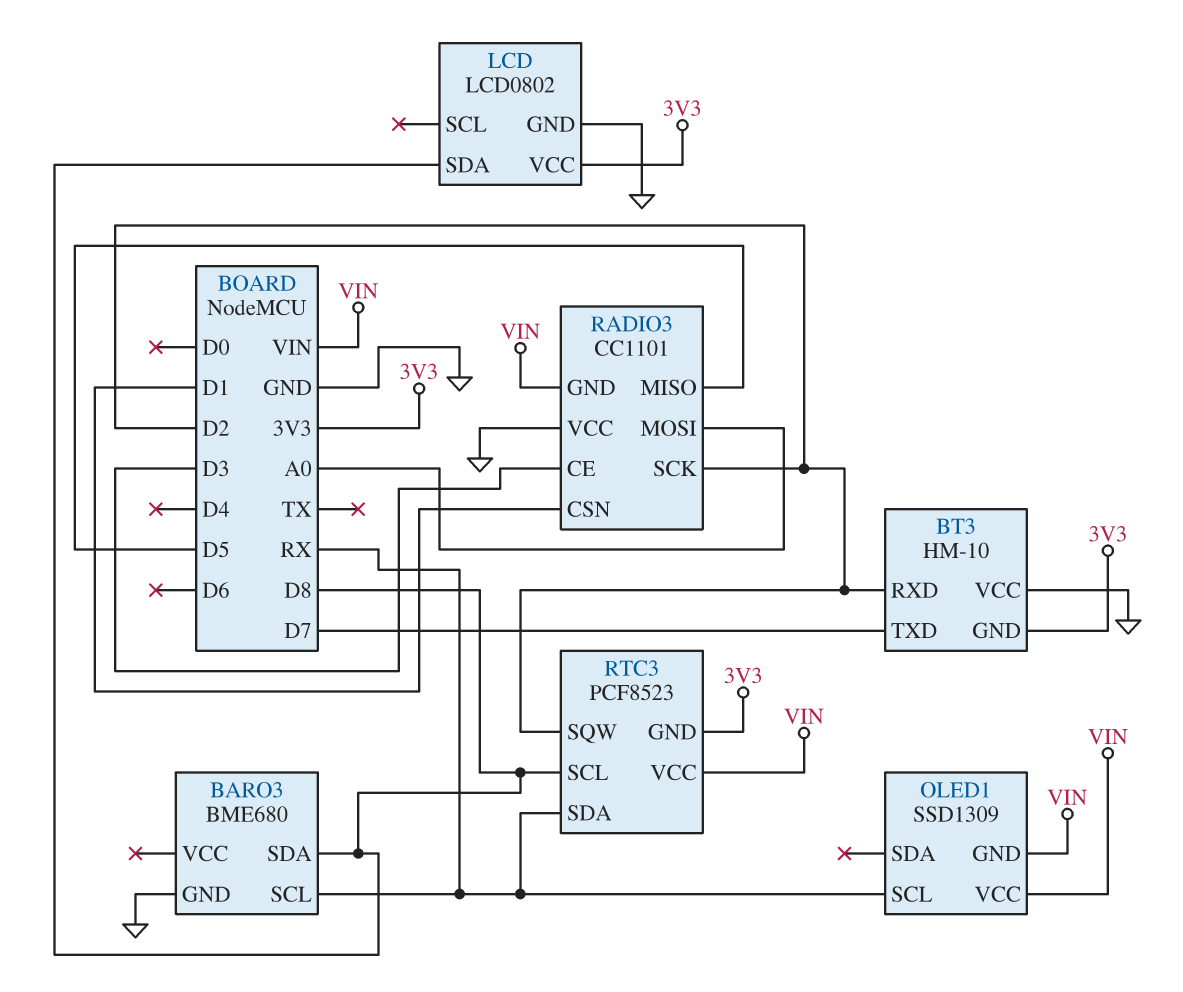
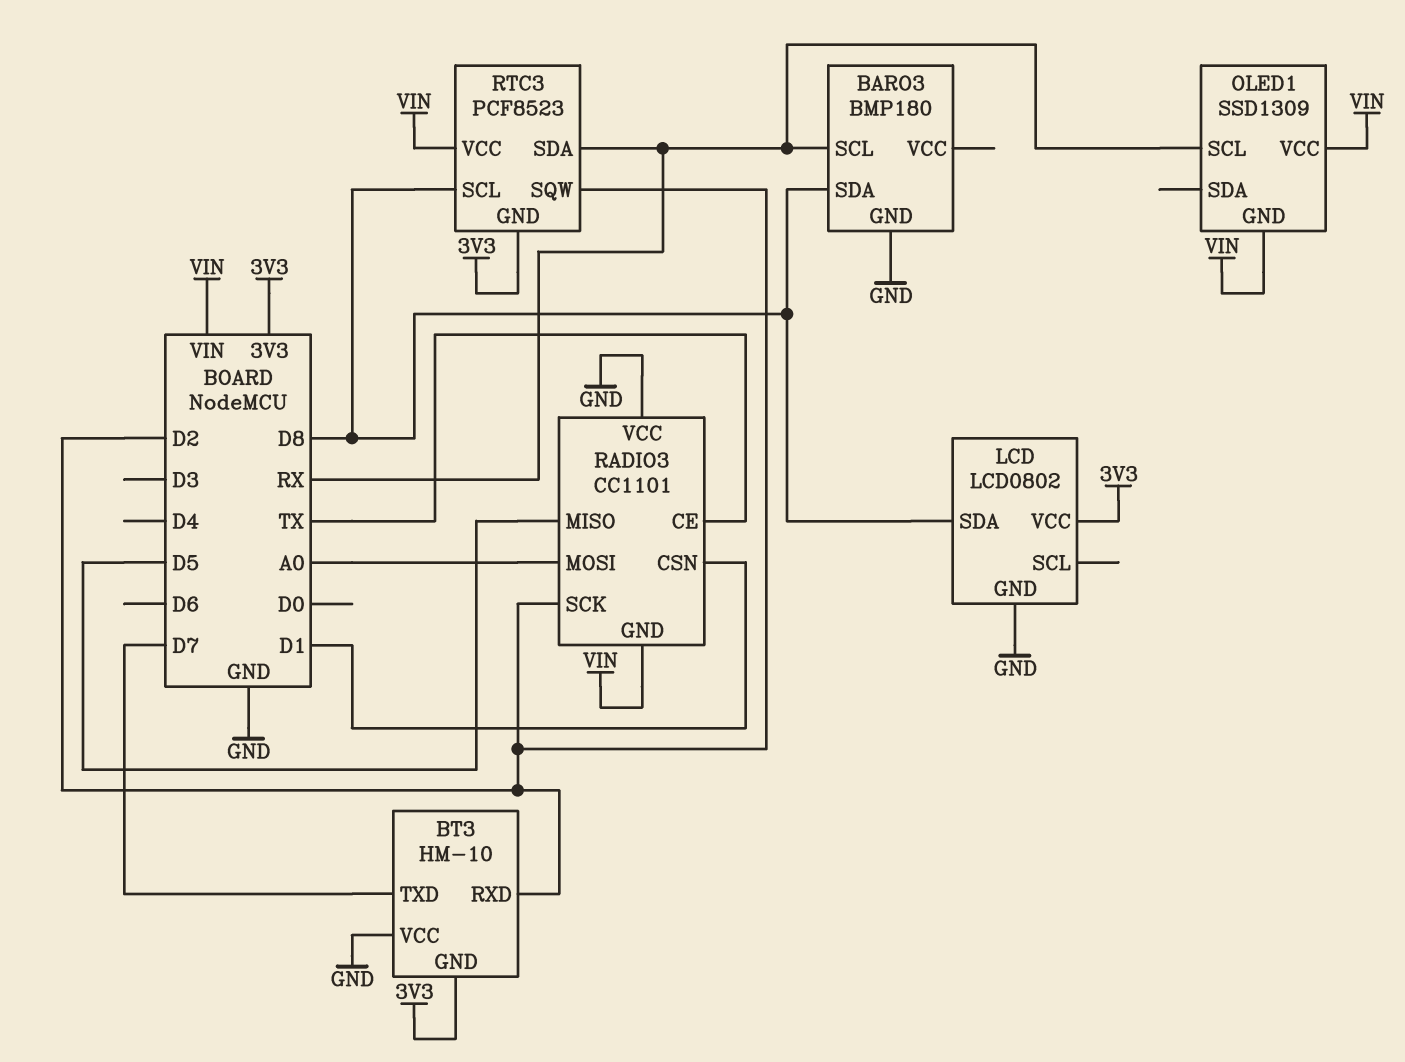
BARO3: BME680 -> BMP180
RADIO3 pin CE: D3 -> TX

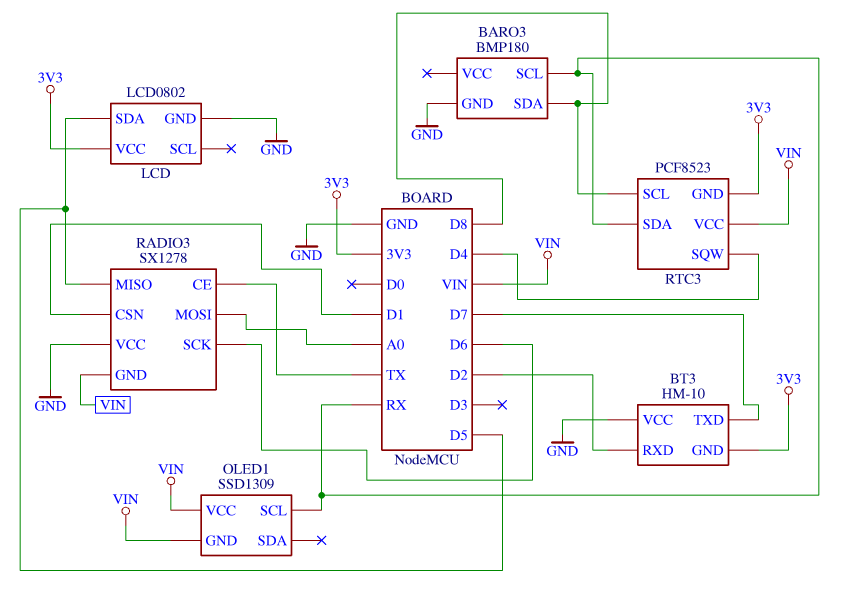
LCD pin SDA: D8 -> D5
RADIO3: CC1101 -> SX1278
RADIO3 pin SCK: D2 -> D6
RTC3 pin SQW: D2 -> D4

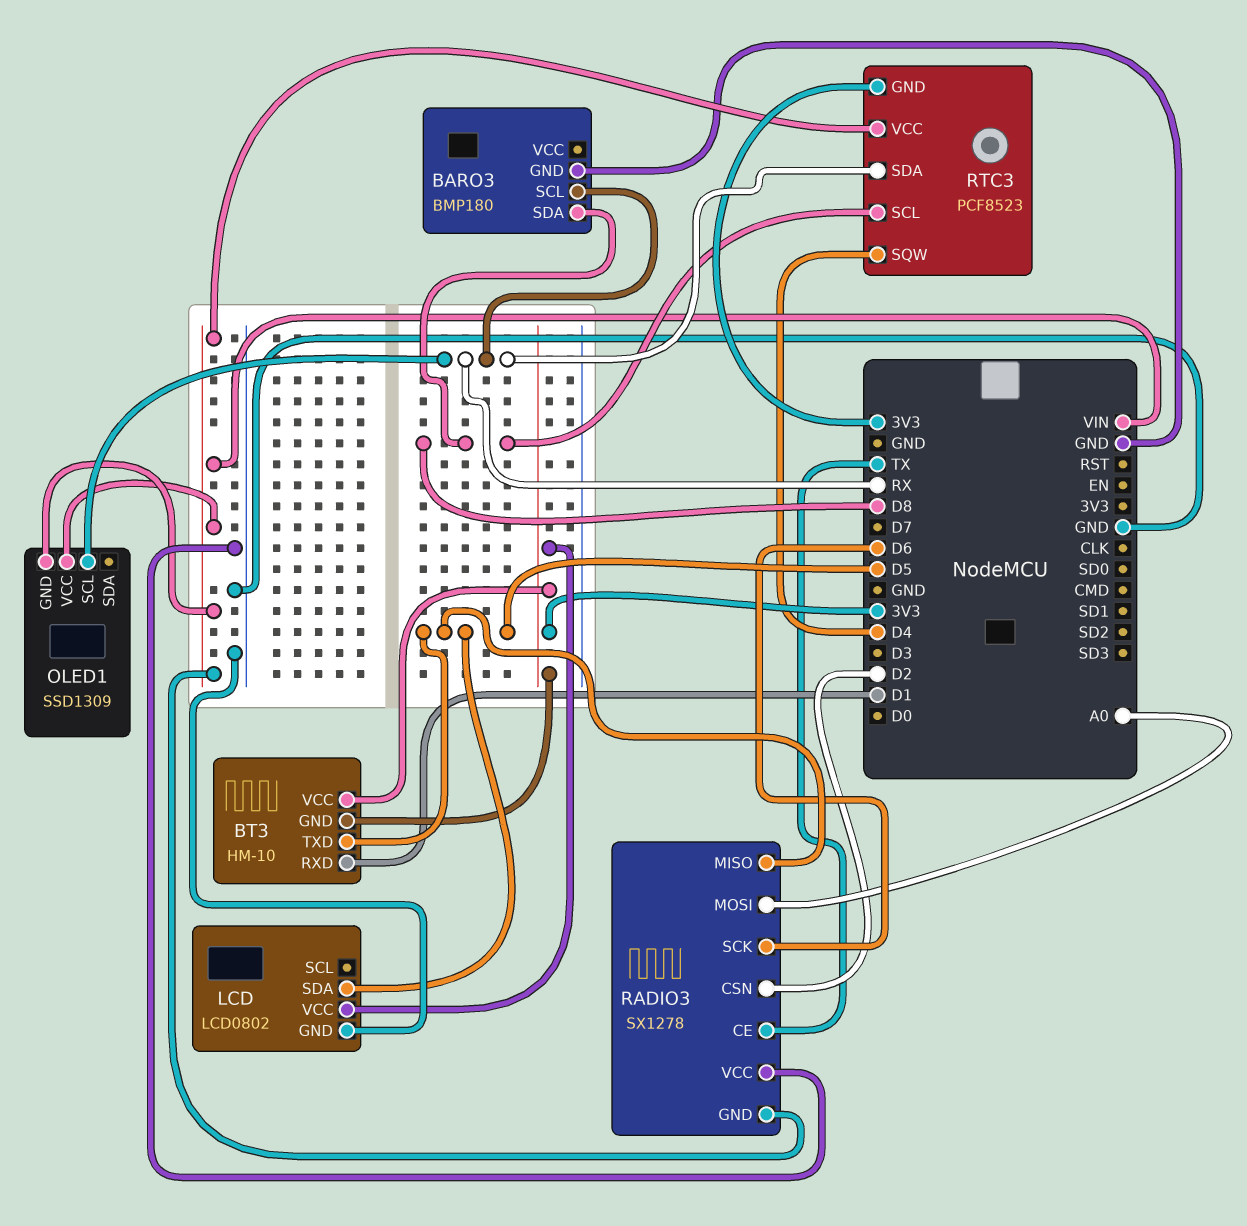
BT3 pin RXD: D2 -> D1
BT3 pin TXD: D7 -> D5
BT3 pin VCC: GND -> 3V3
RADIO3 pin CSN: D1 -> D2

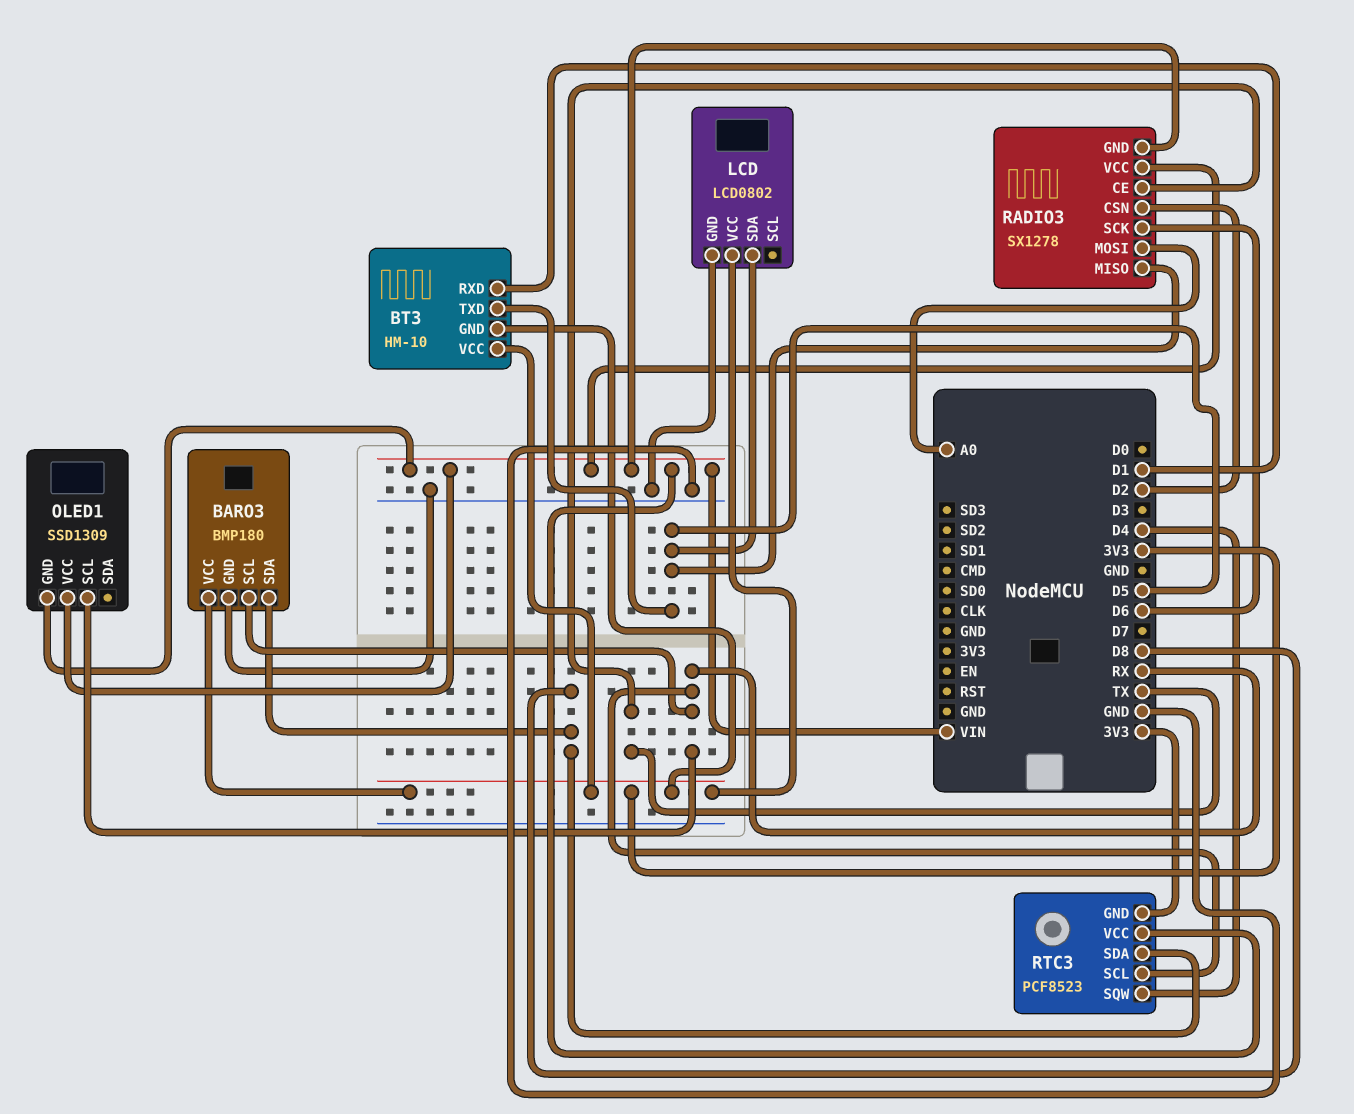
BARO3 pin VCC: none -> 3V3
RADIO3 pin VCC: GND -> VIN
RTC3 pin SCL: D8 -> RX
RTC3 pin SDA: RX -> D8

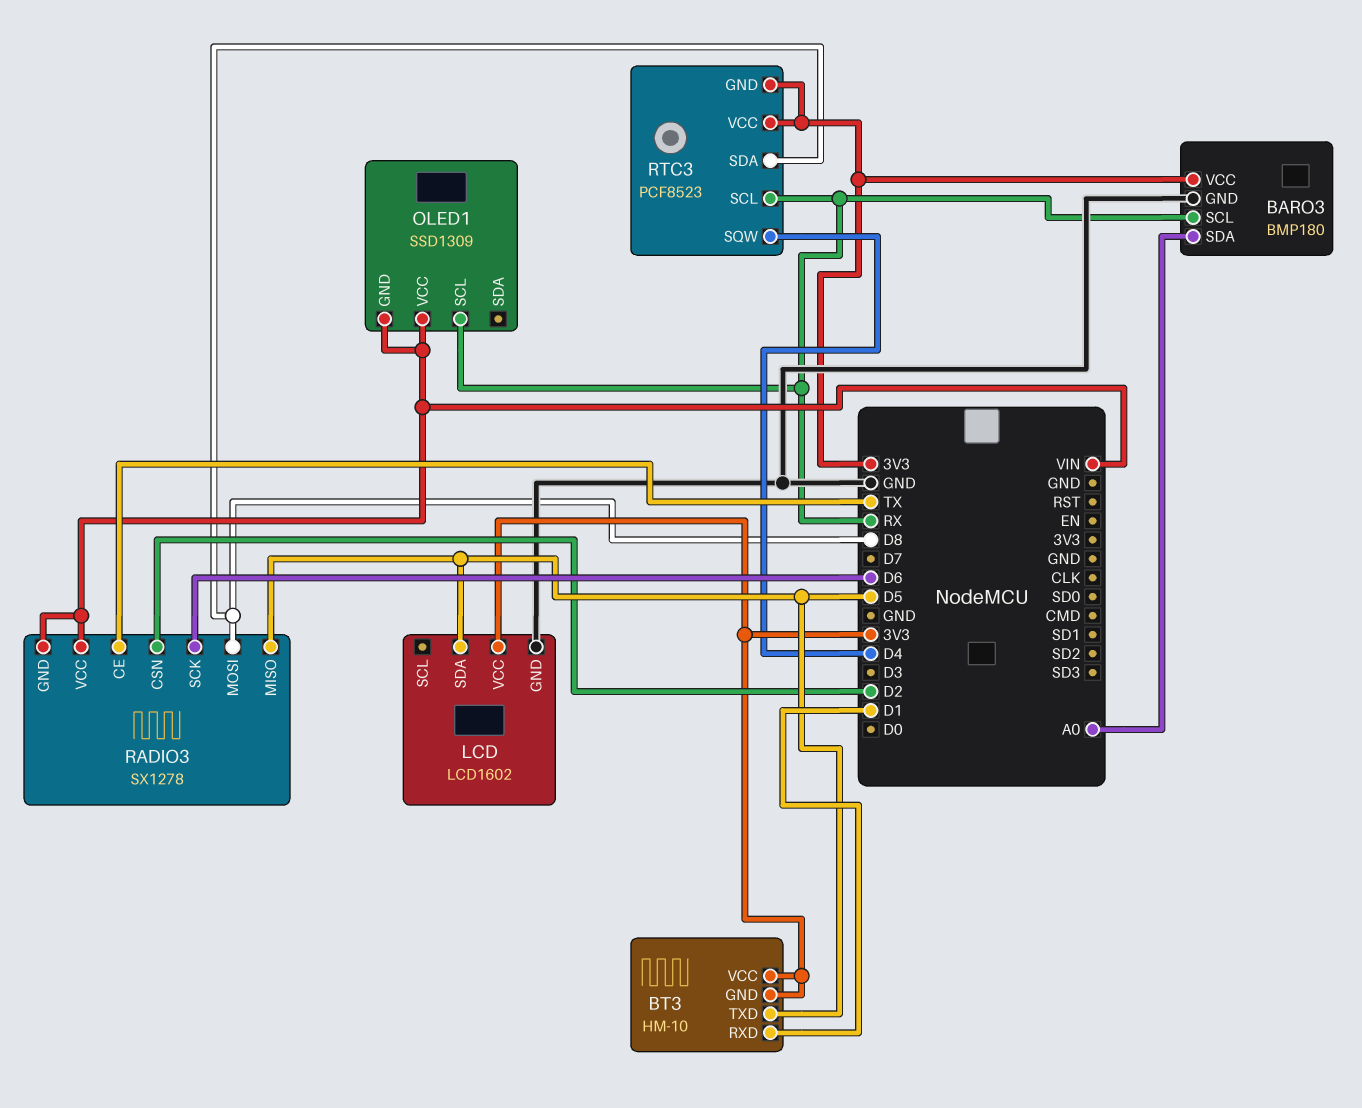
BARO3 pin SDA: D8 -> A0
LCD: LCD0802 -> LCD1602
RADIO3 pin MOSI: A0 -> D8
RTC3 pin VCC: VIN -> 3V3

